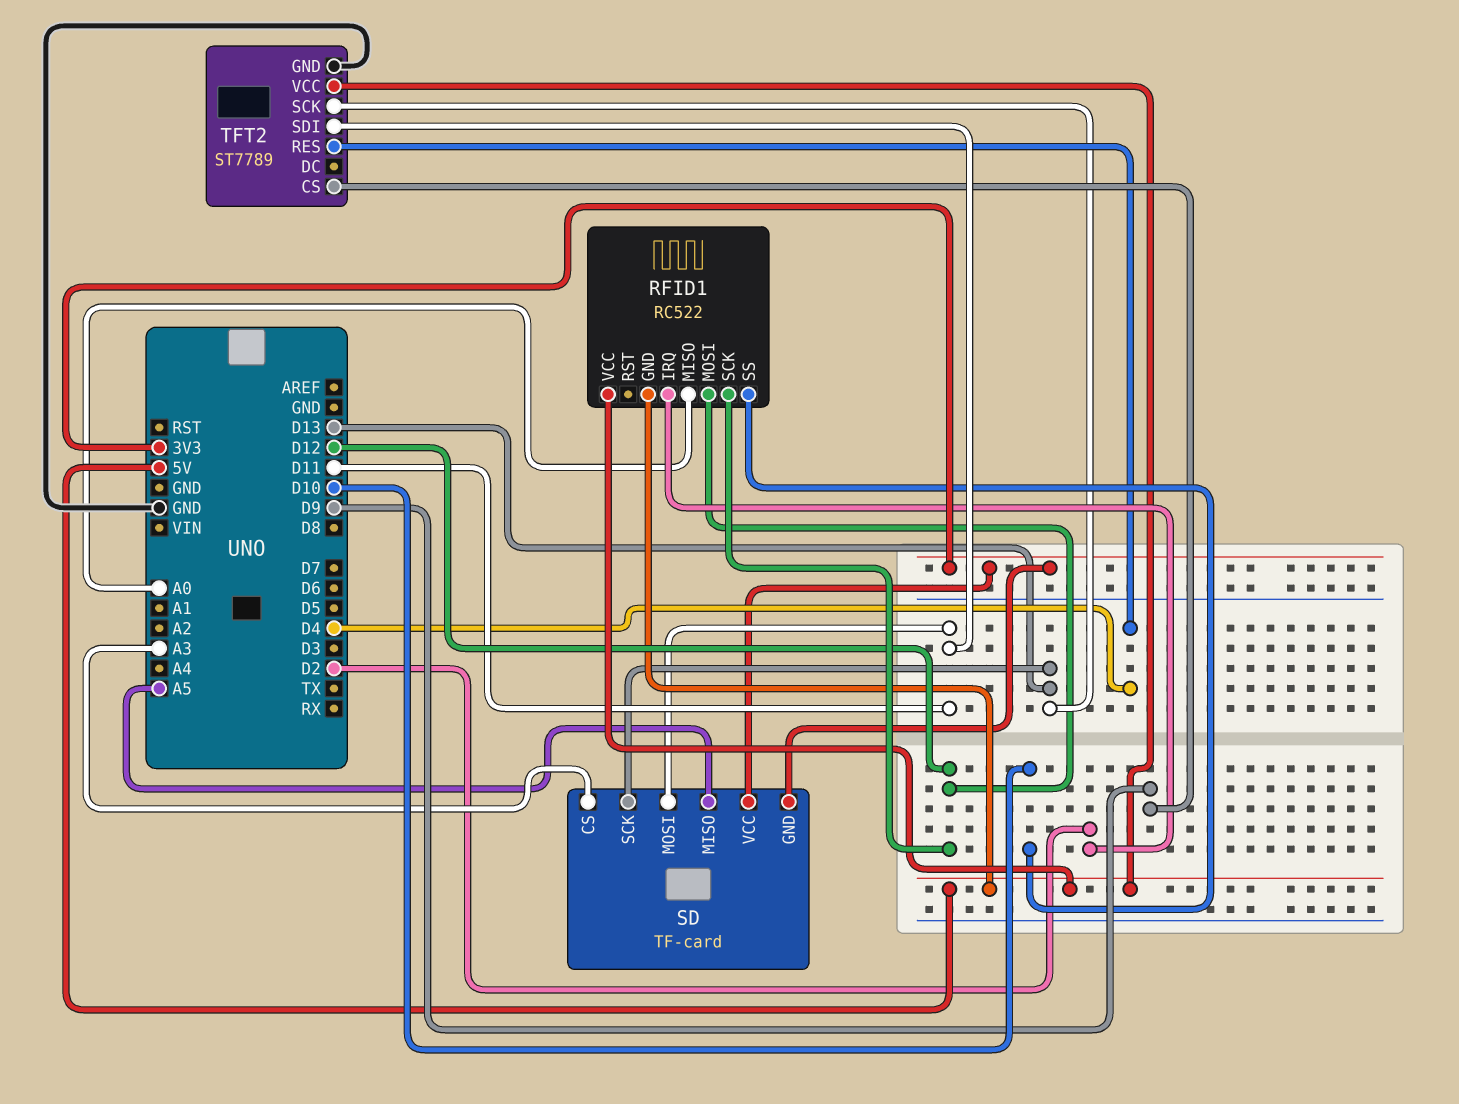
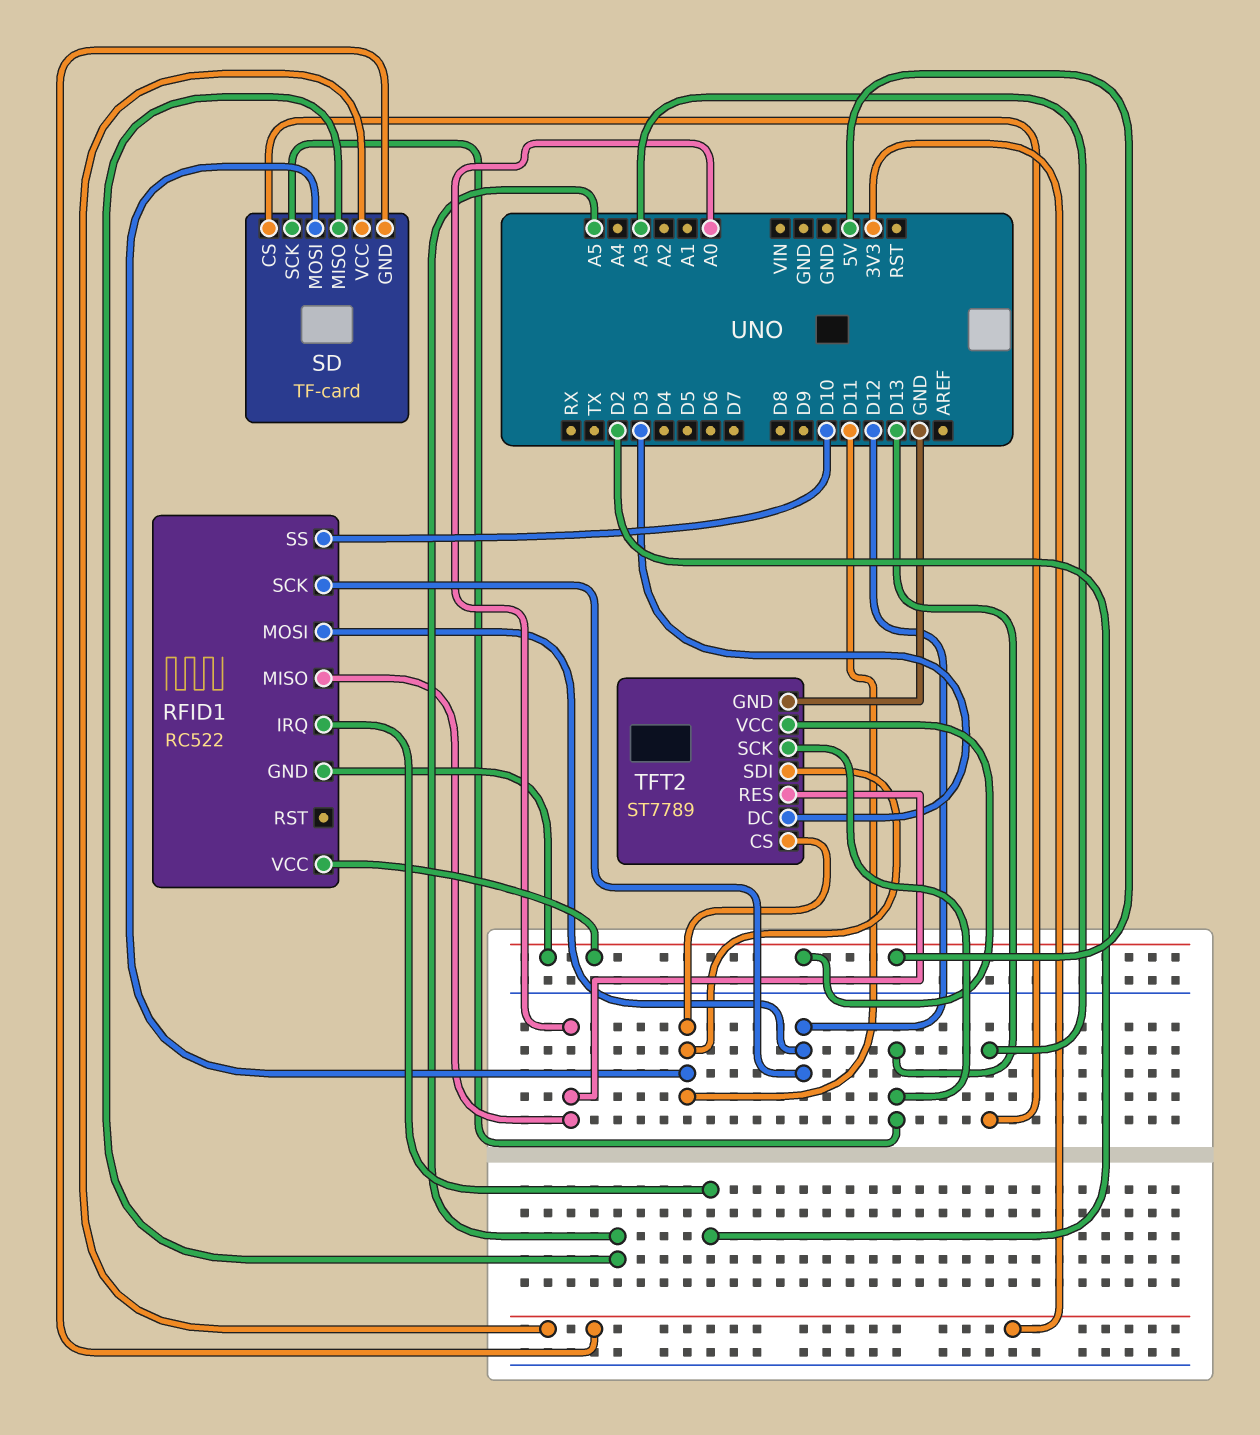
TFT2 pin CS: D9 -> D11
TFT2 pin DC: none -> D3
TFT2 pin RES: D4 -> A0

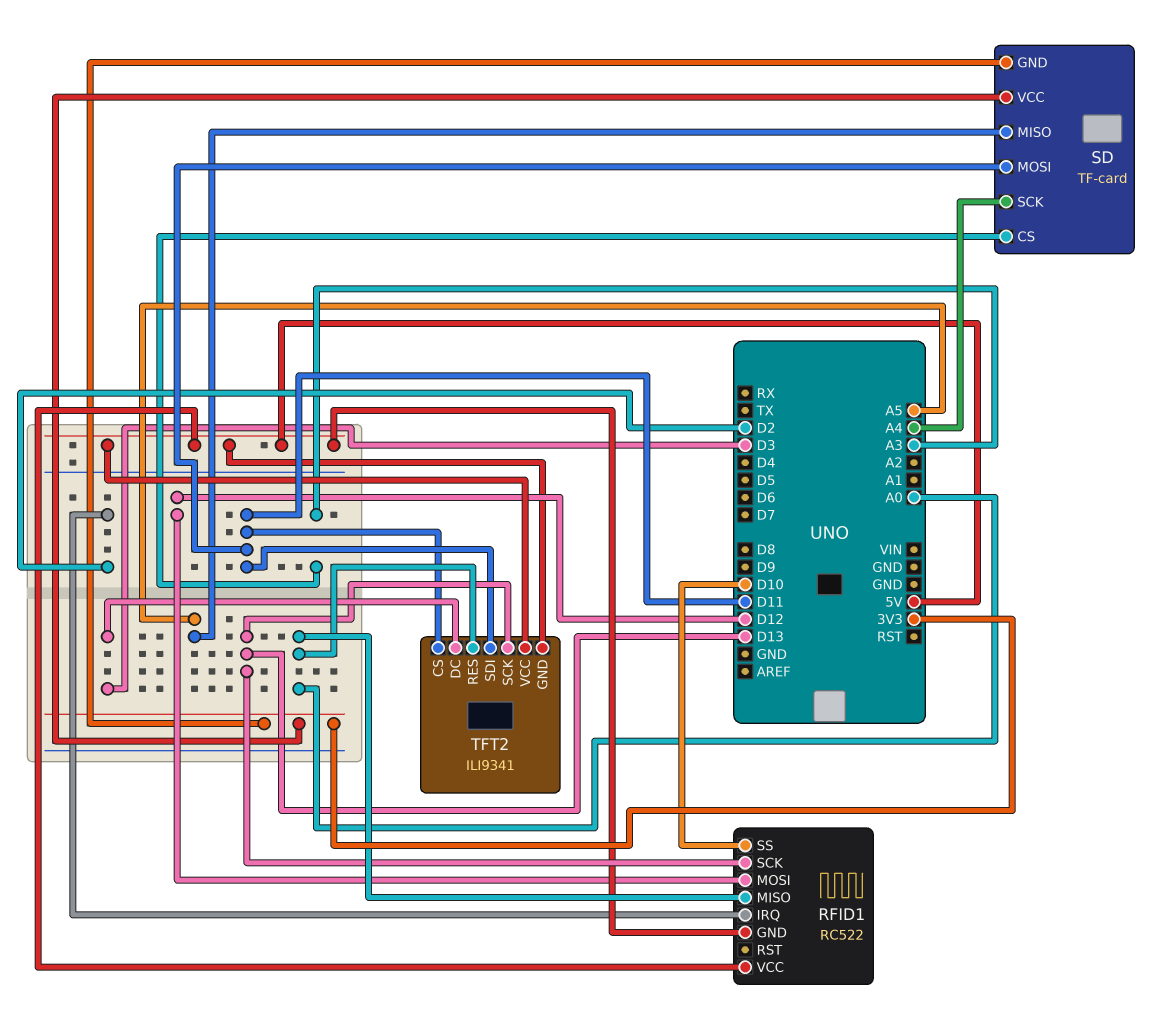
RFID1 pin SCK: D12 -> D13
SD pin SCK: D13 -> A4
TFT2: ST7789 -> ILI9341
TFT2 pin GND: GND -> 5V

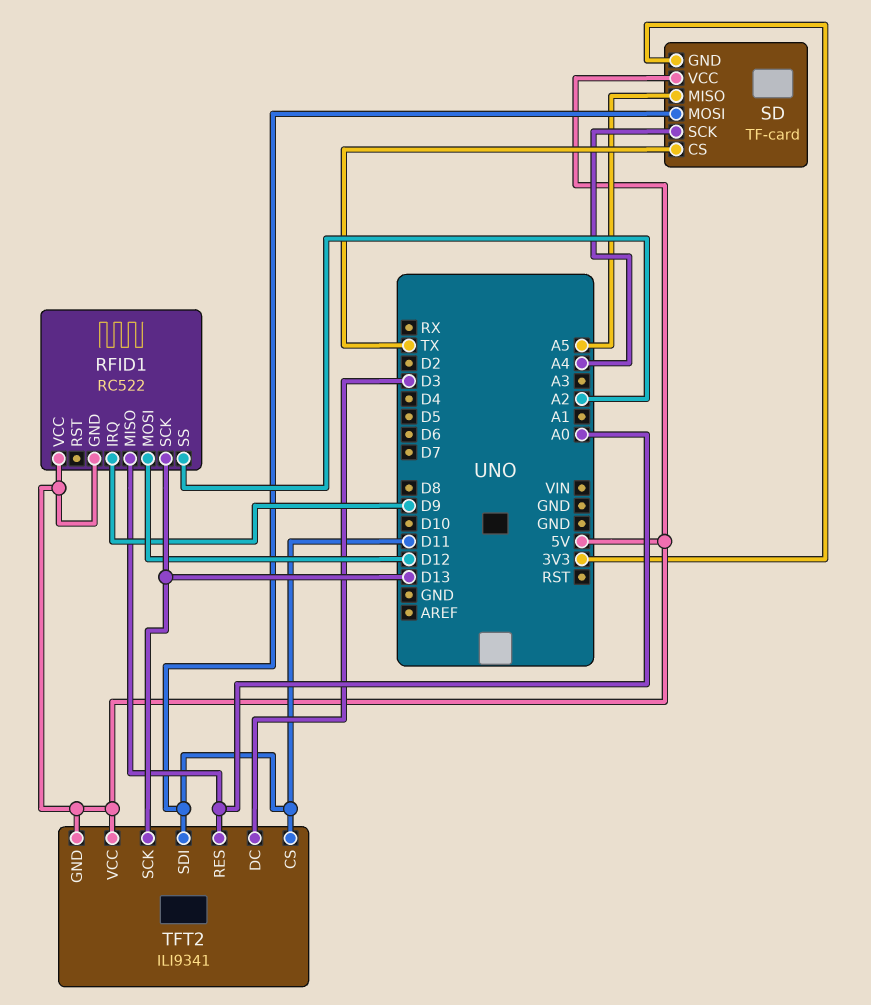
RFID1 pin IRQ: D2 -> D9
RFID1 pin SS: D10 -> A2
SD pin CS: A3 -> TX
SD pin VCC: 3V3 -> 5V

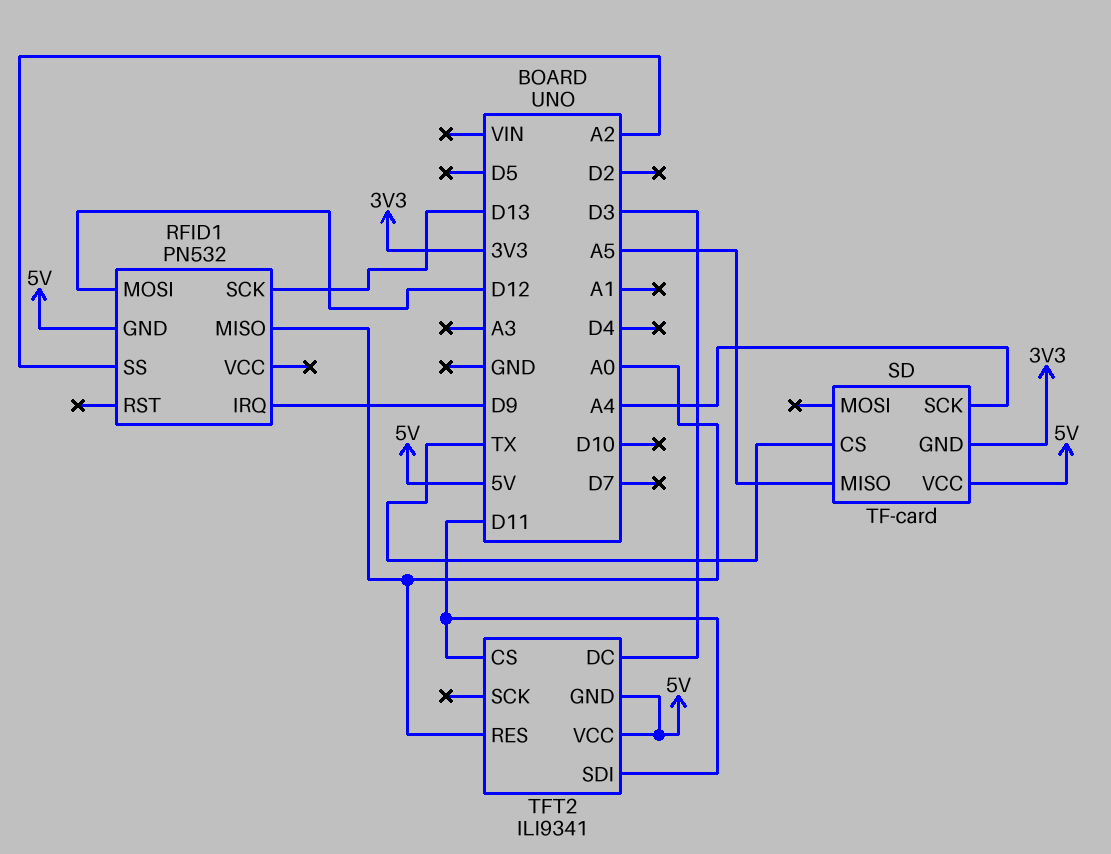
RFID1: RC522 -> PN532
RFID1 pin VCC: 5V -> none
SD pin MOSI: D11 -> none
TFT2 pin SCK: D13 -> none

